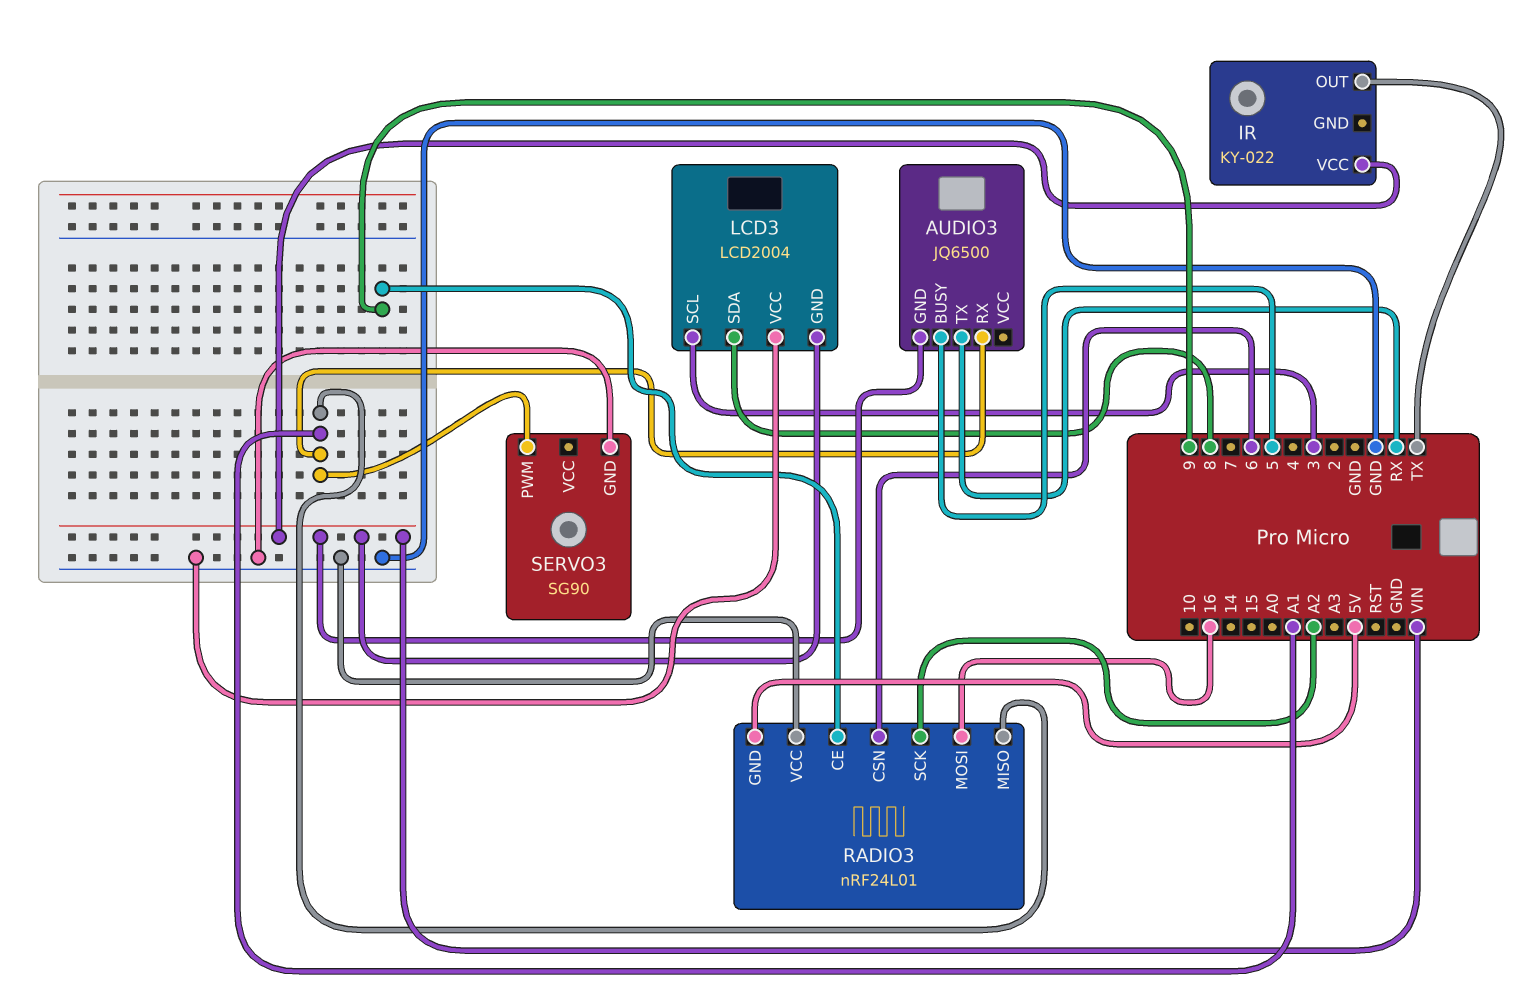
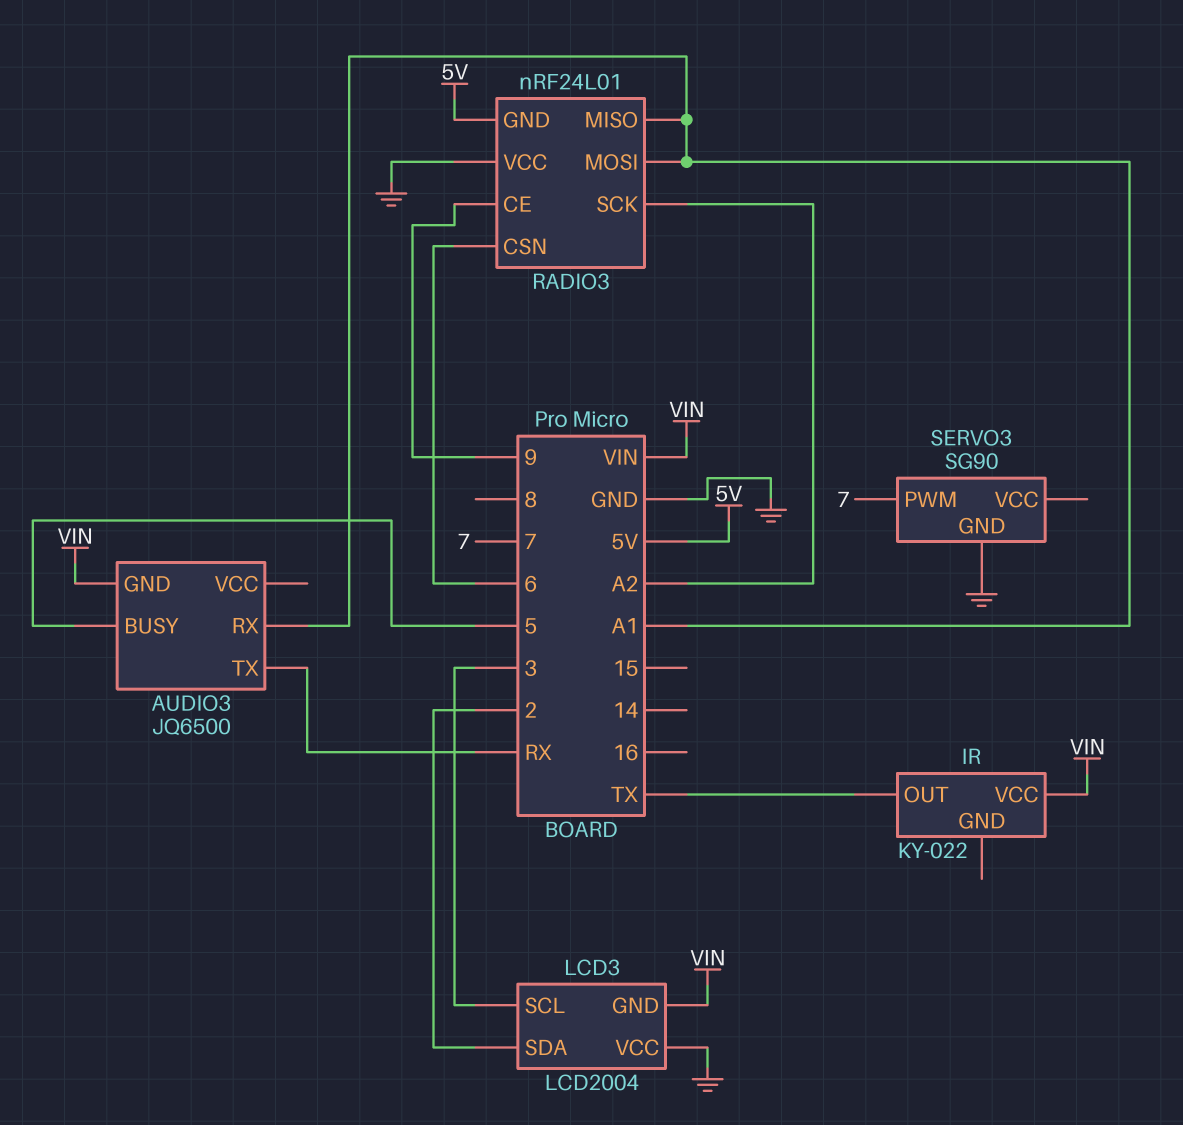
LCD3 pin SDA: 8 -> 2
RADIO3 pin MOSI: 16 -> A1
SERVO3 pin PWM: A1 -> 7

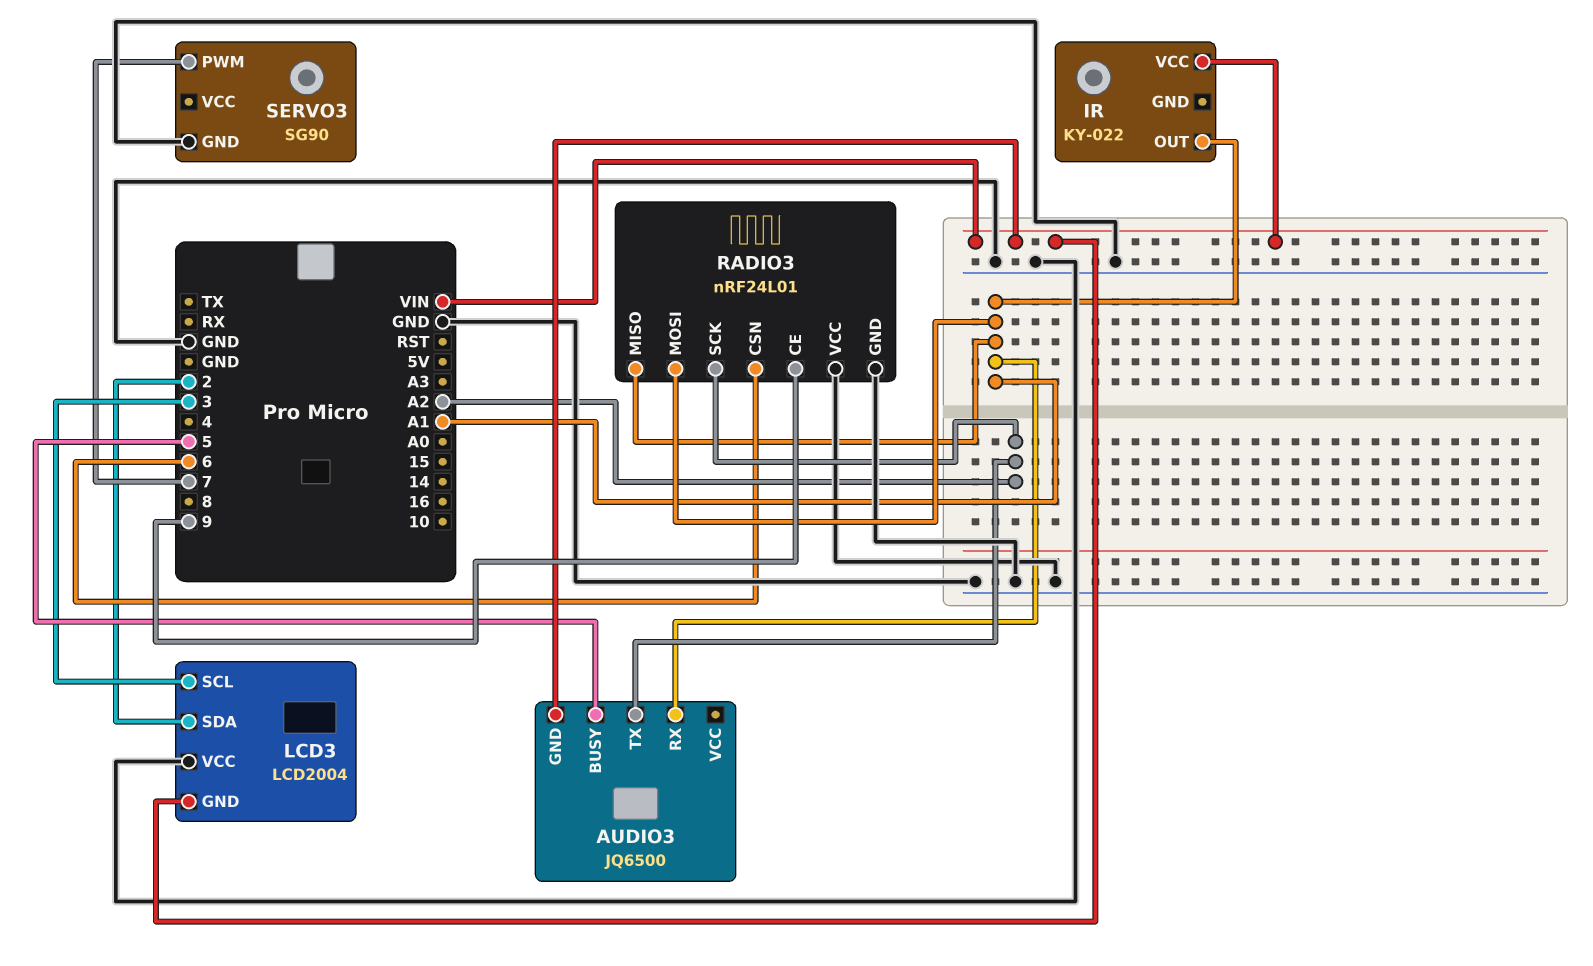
AUDIO3 pin TX: RX -> A2
IR pin OUT: TX -> A1
RADIO3 pin GND: 5V -> GND

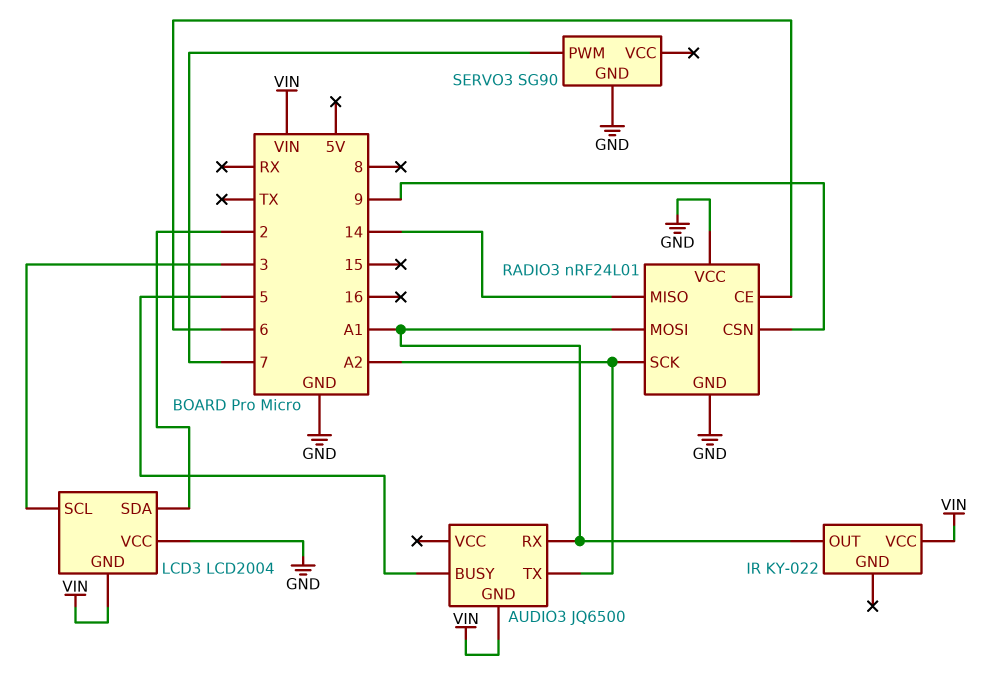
RADIO3 pin CE: 9 -> 6
RADIO3 pin CSN: 6 -> 9
RADIO3 pin MISO: A1 -> 14

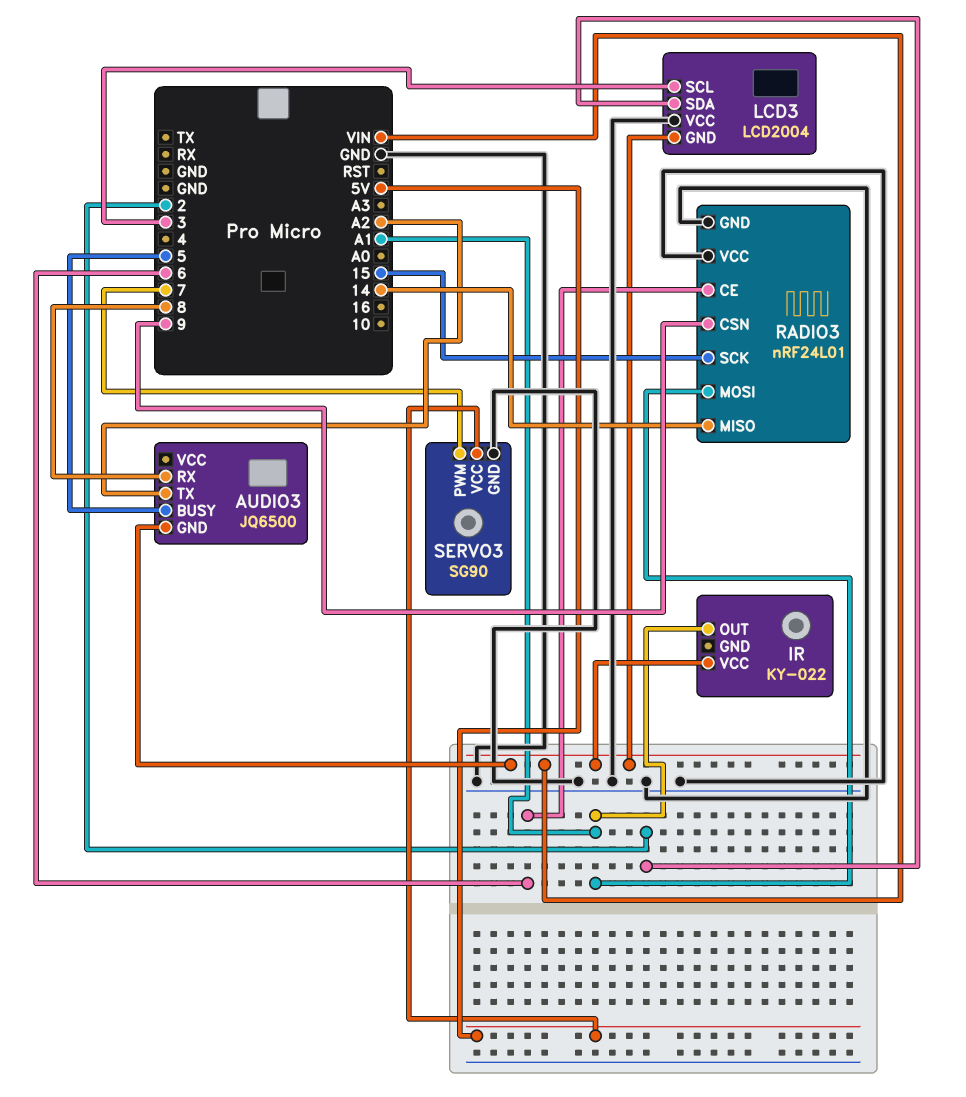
AUDIO3 pin RX: A1 -> 8
RADIO3 pin SCK: A2 -> 15
SERVO3 pin VCC: none -> 5V

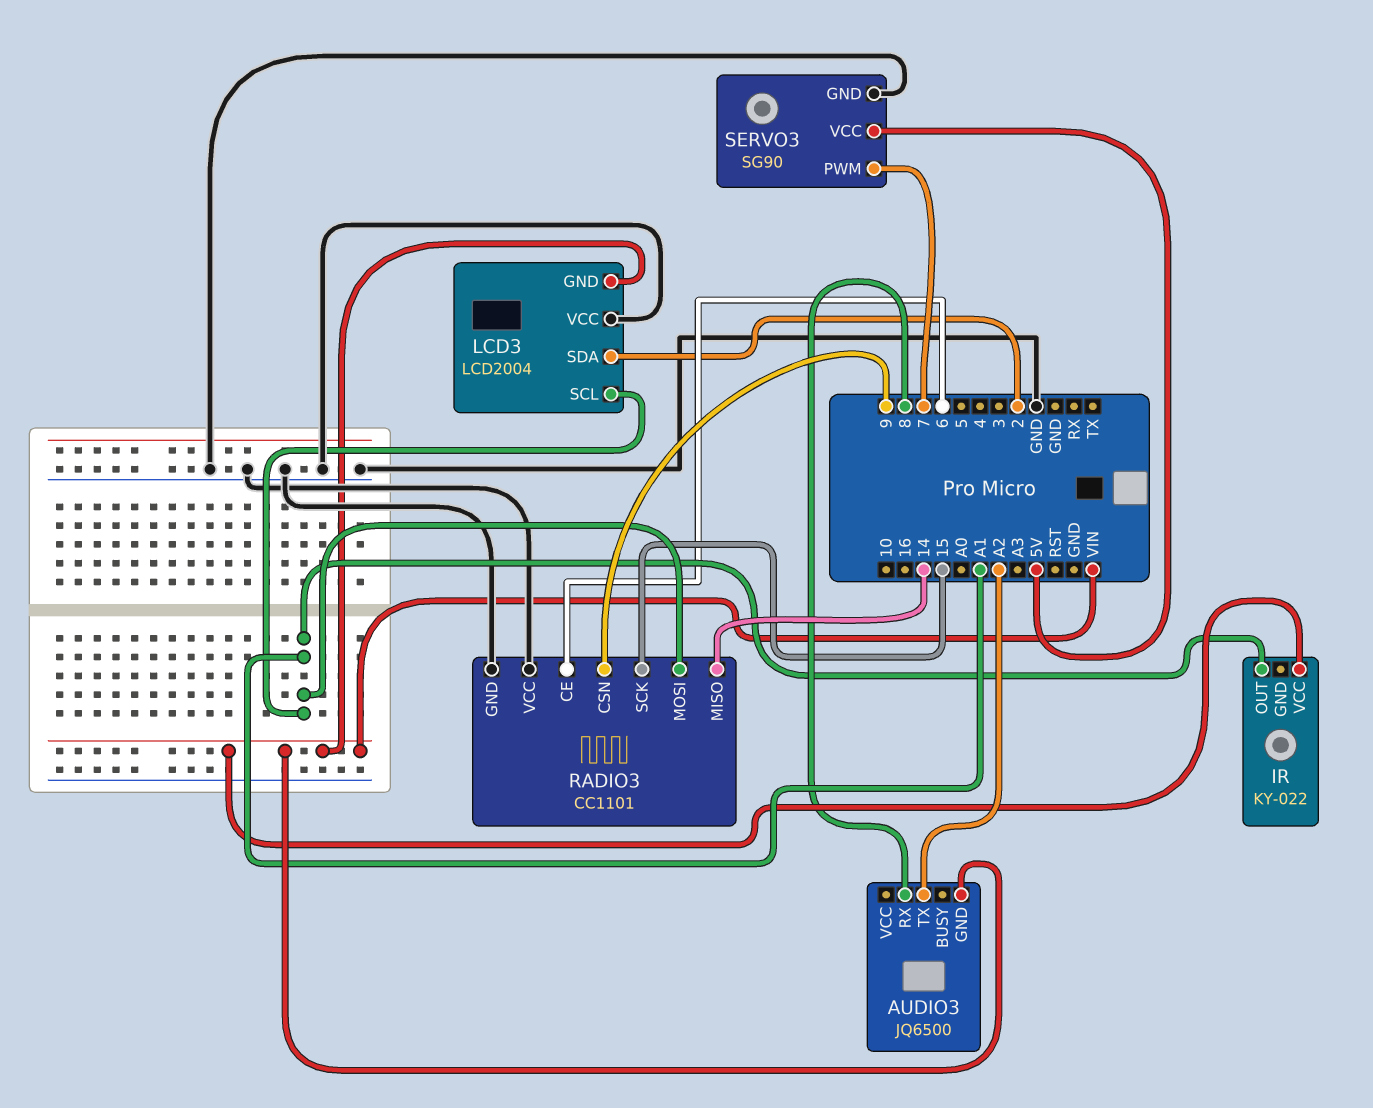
AUDIO3 pin BUSY: 5 -> none
LCD3 pin SCL: 3 -> A1
RADIO3: nRF24L01 -> CC1101

